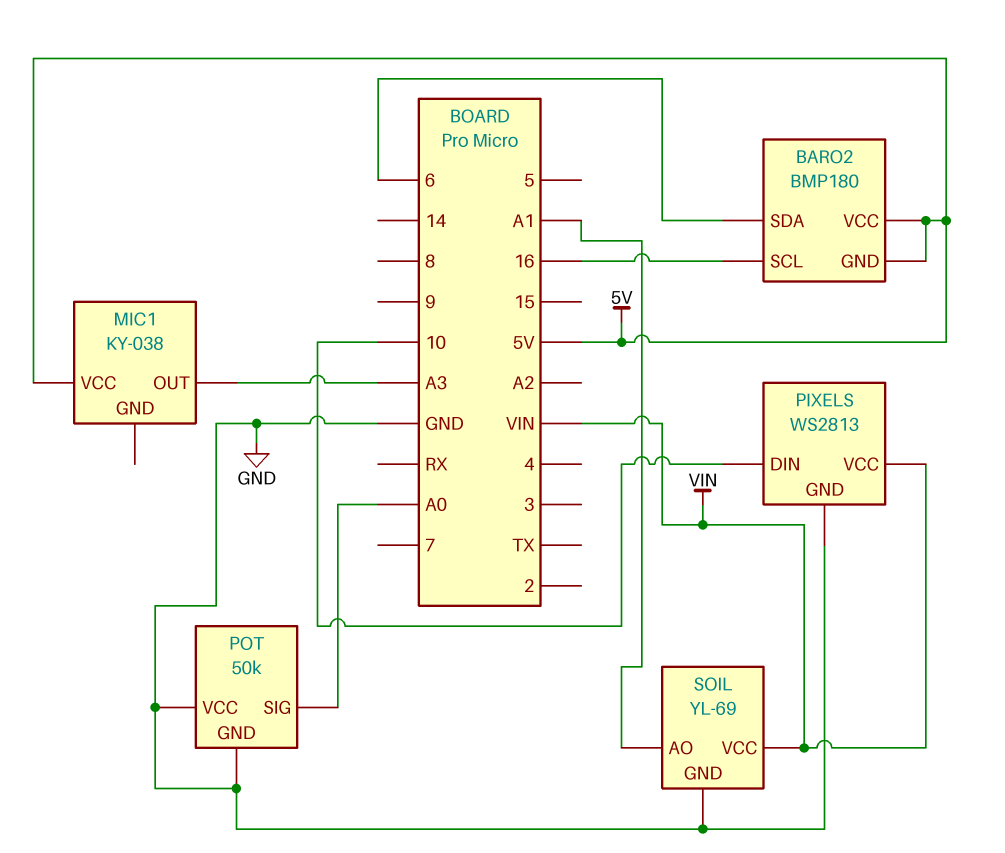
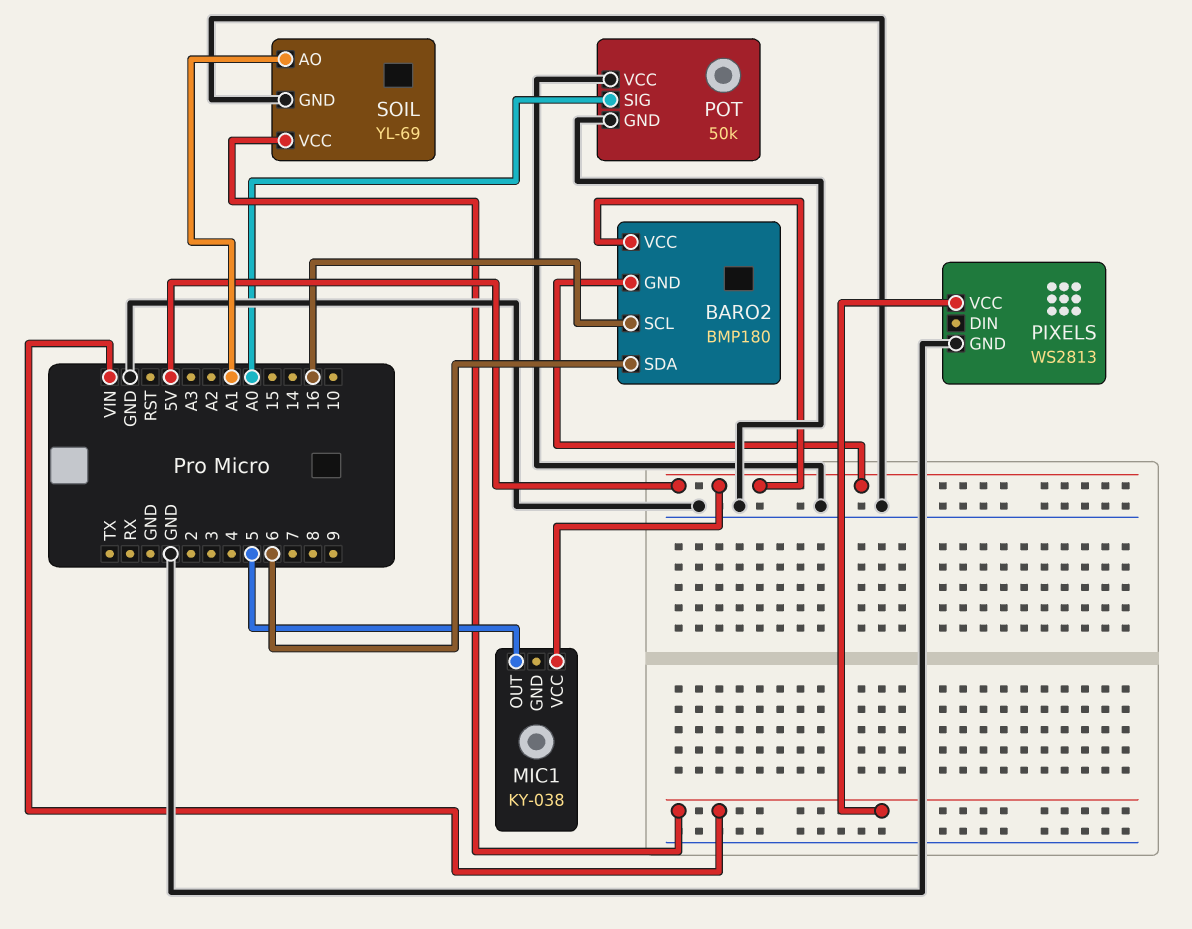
MIC1 pin OUT: A3 -> 5
PIXELS pin DIN: 10 -> none

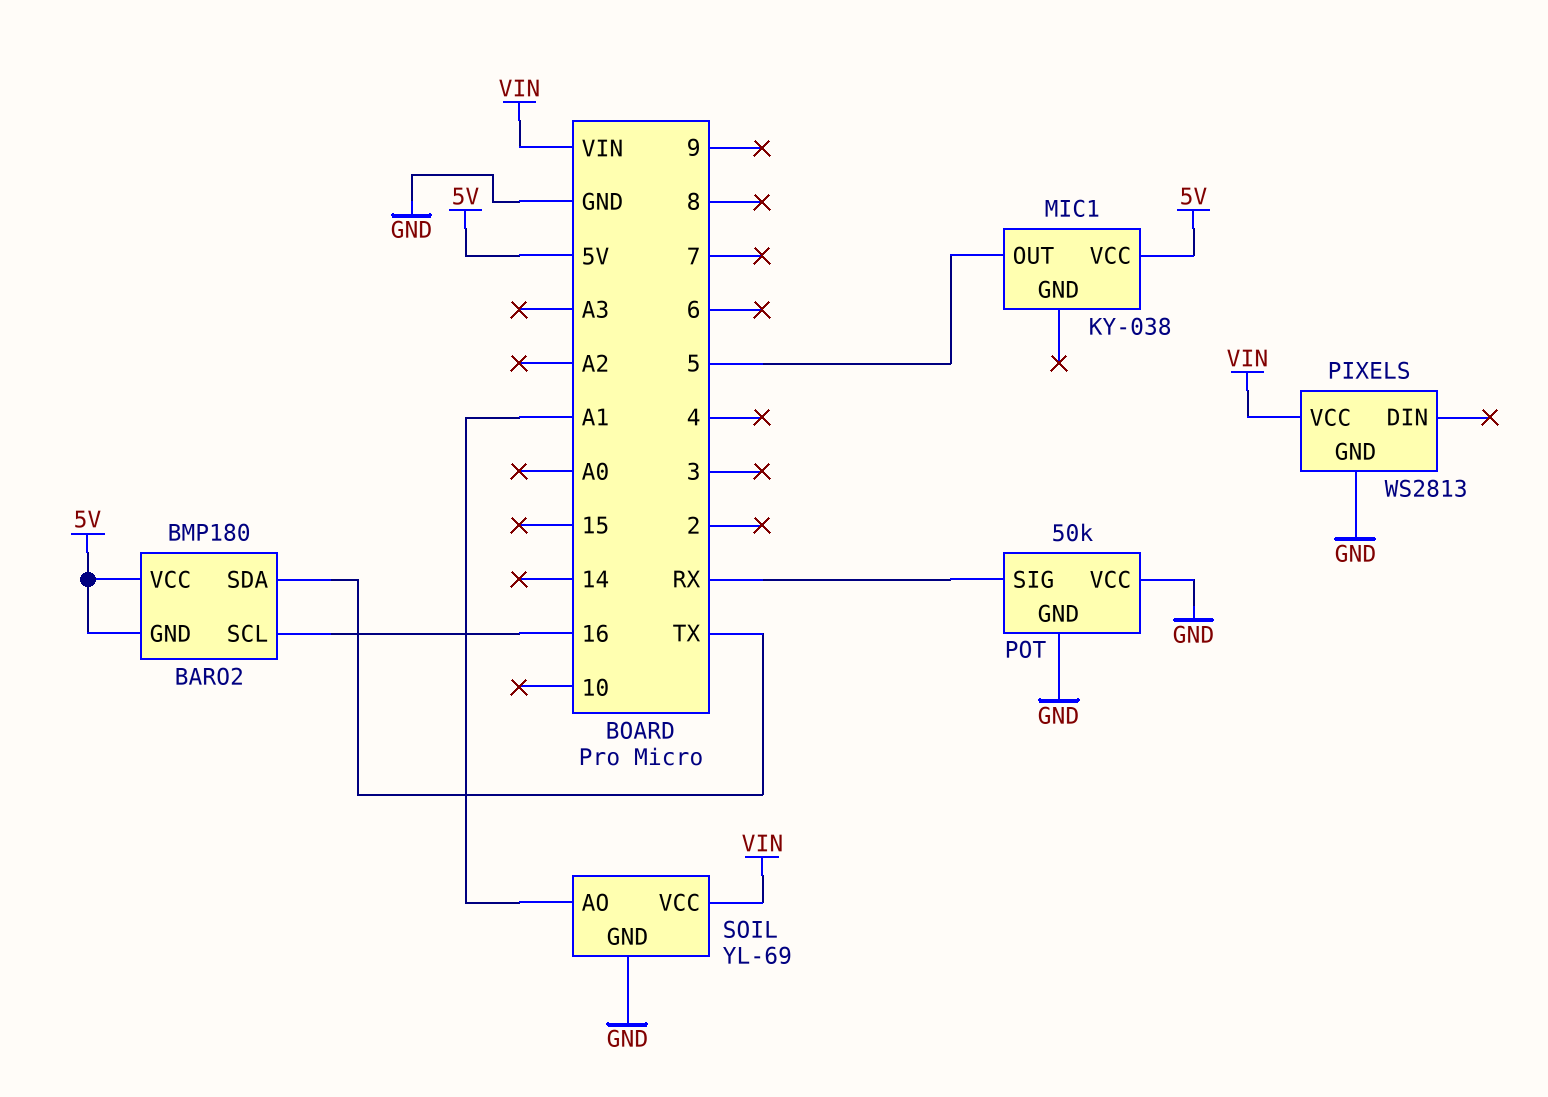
BARO2 pin SDA: 6 -> TX
POT pin SIG: A0 -> RX

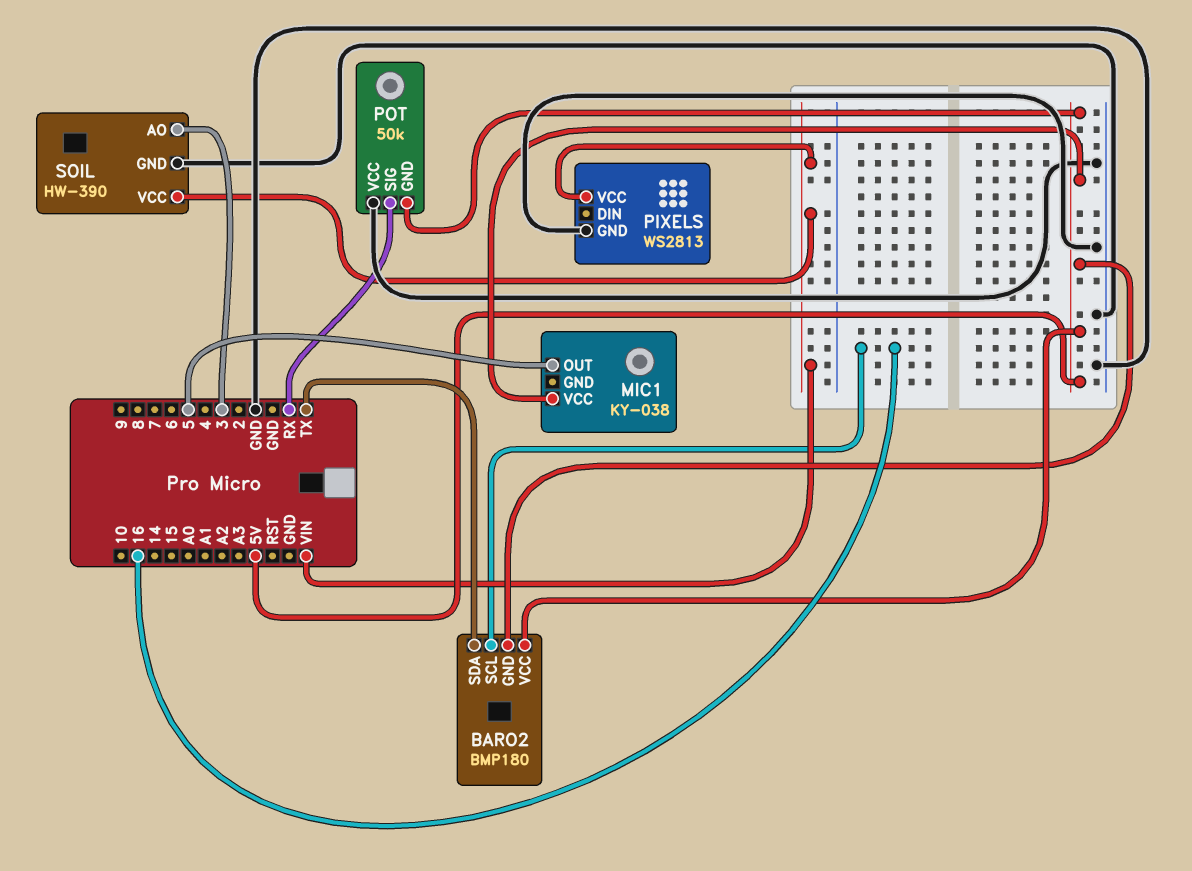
POT pin GND: GND -> 5V
SOIL: YL-69 -> HW-390
SOIL pin AO: A1 -> 3

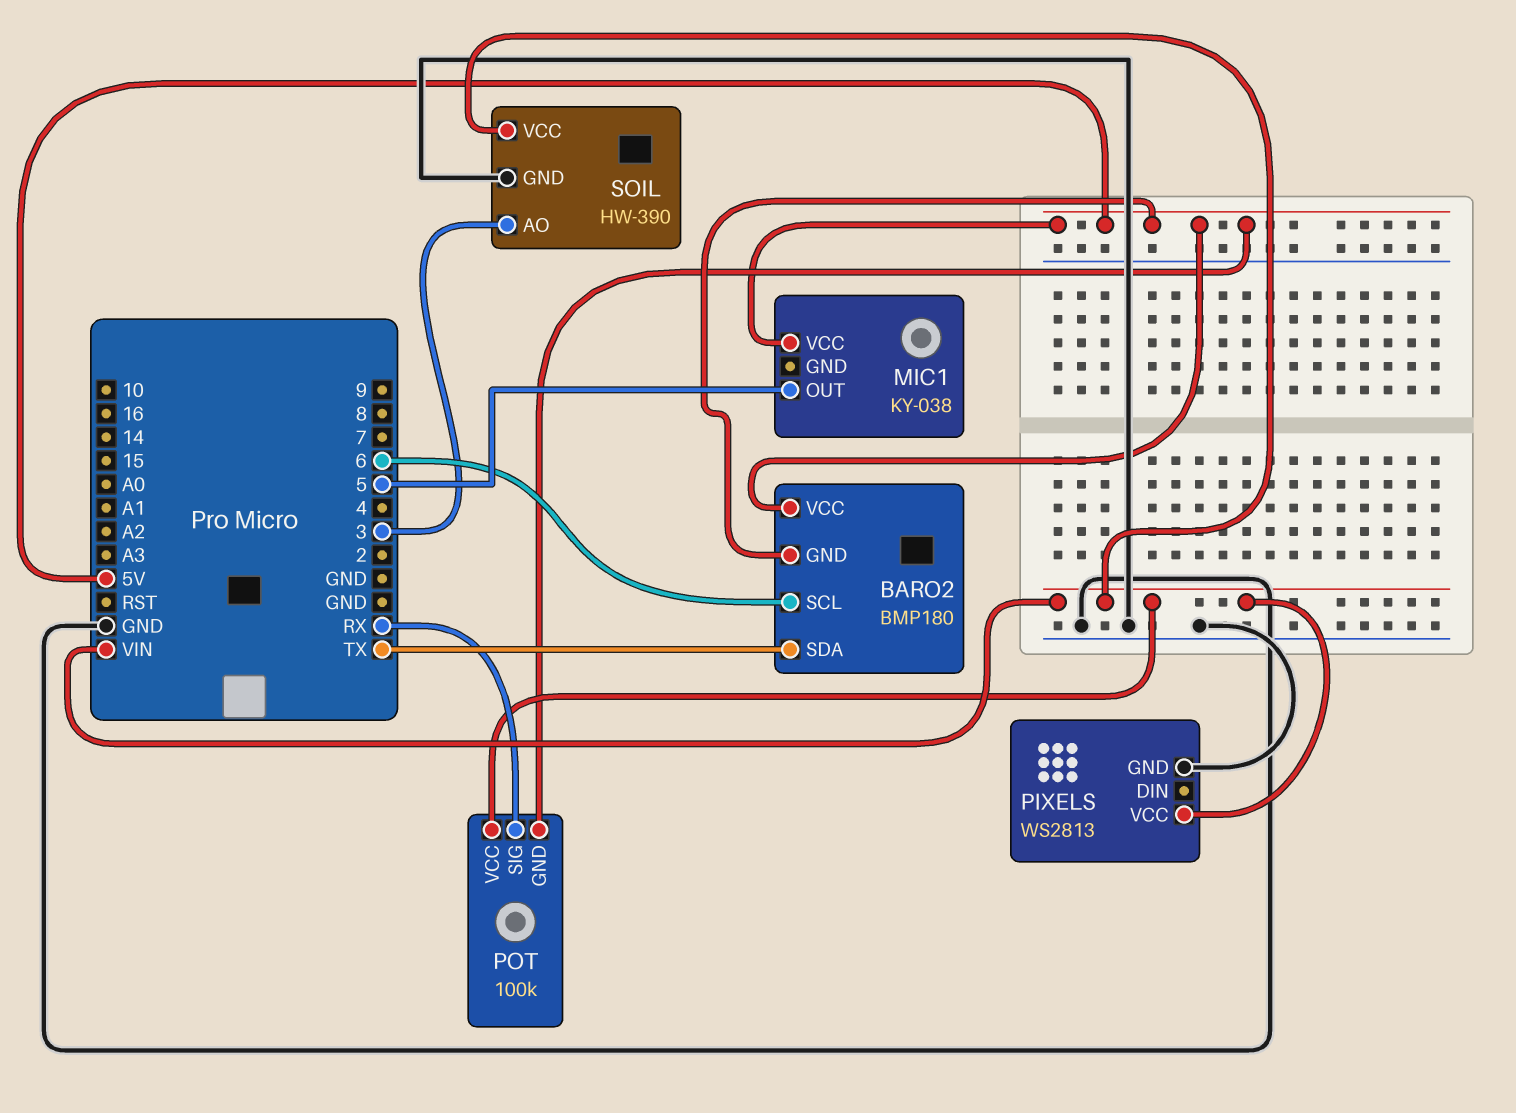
BARO2 pin SCL: 16 -> 6
POT: 50k -> 100k
POT pin VCC: GND -> VIN

